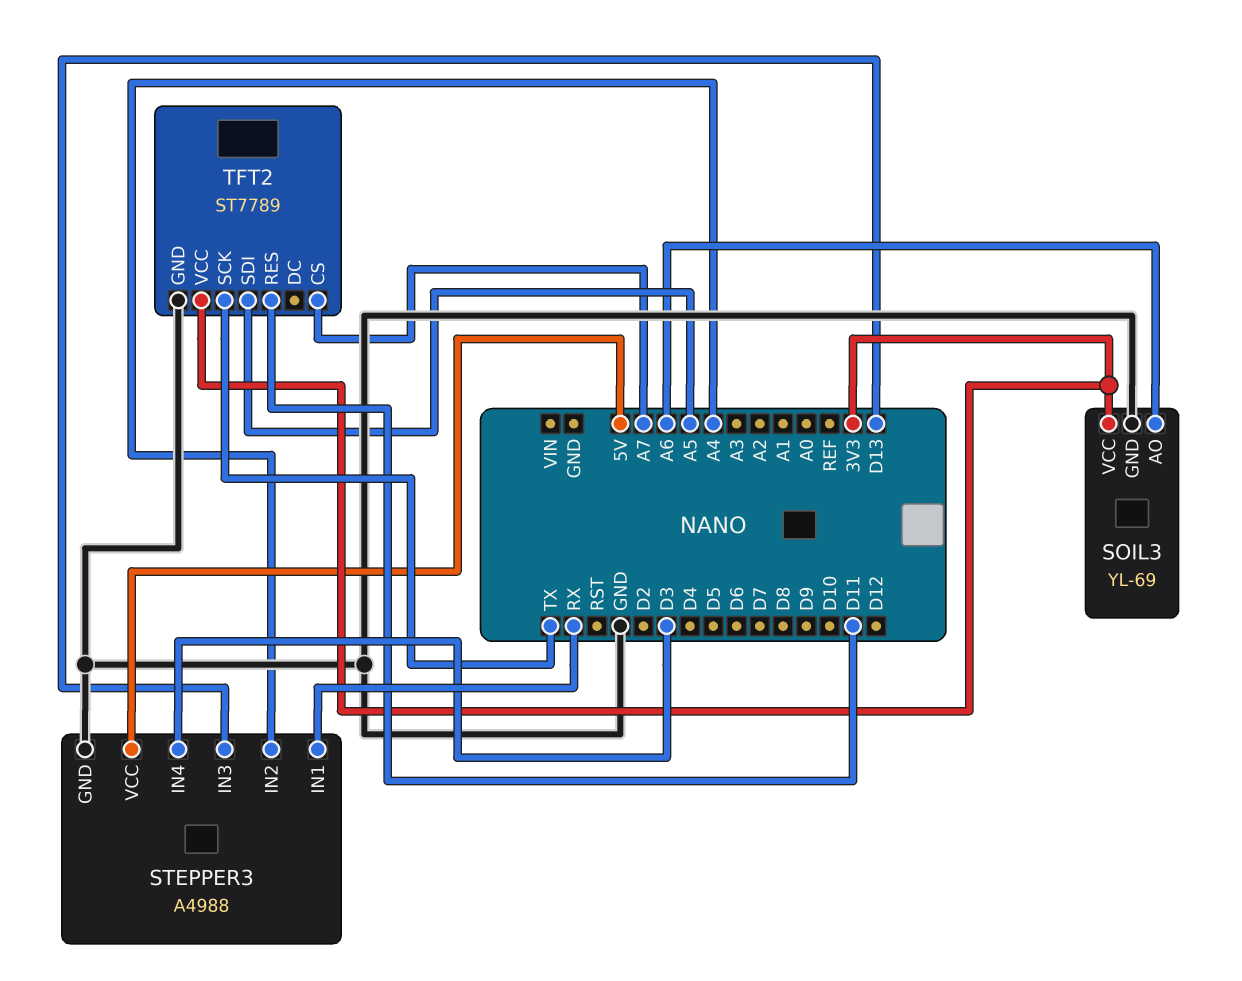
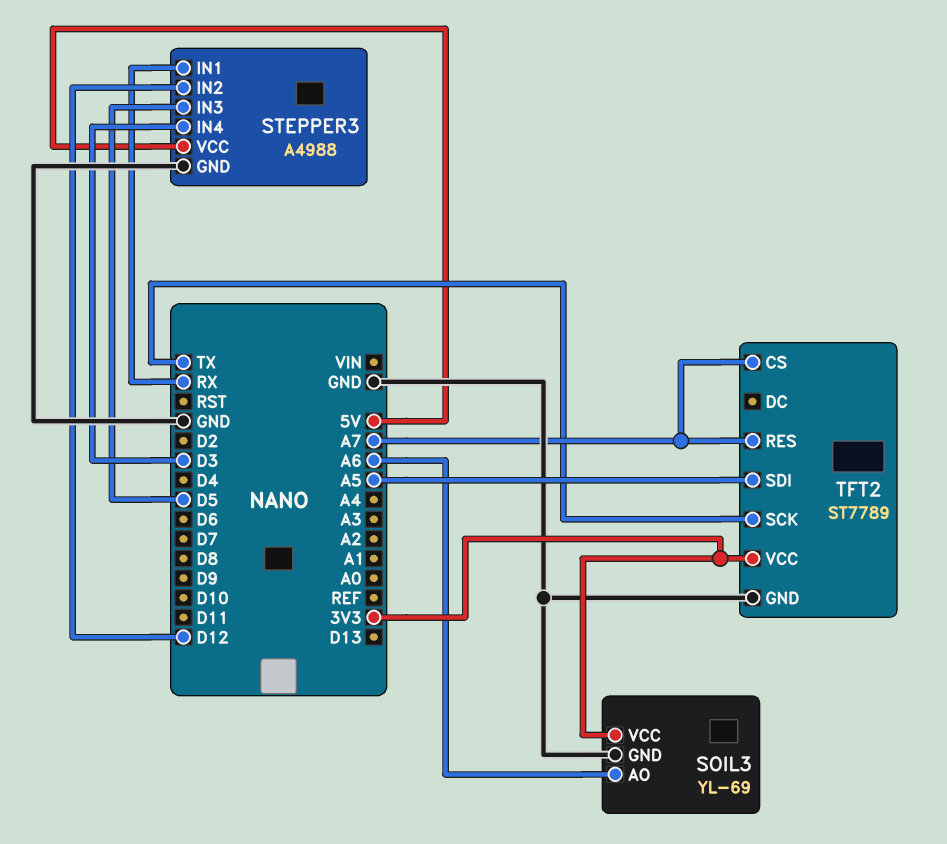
STEPPER3 pin IN2: A4 -> D12
STEPPER3 pin IN3: D13 -> D5
TFT2 pin RES: D11 -> A7

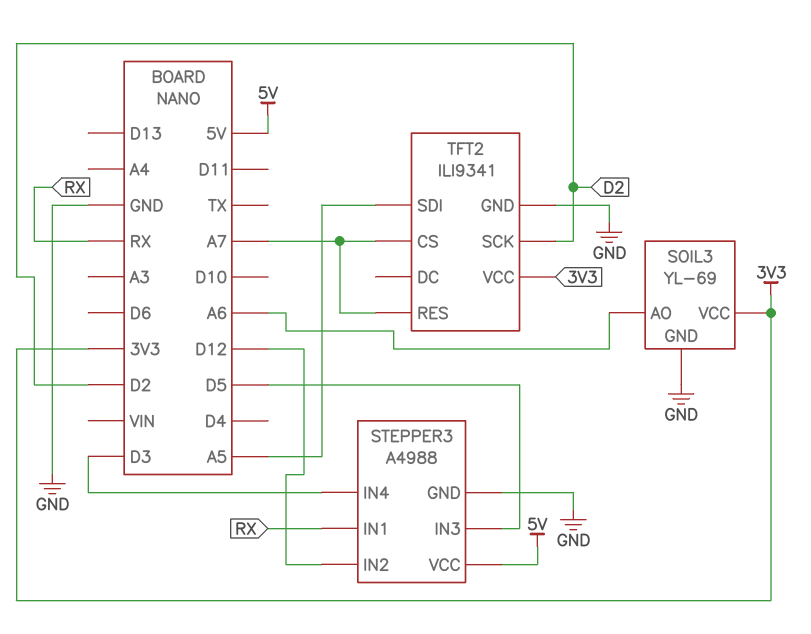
TFT2: ST7789 -> ILI9341
TFT2 pin SCK: TX -> D2

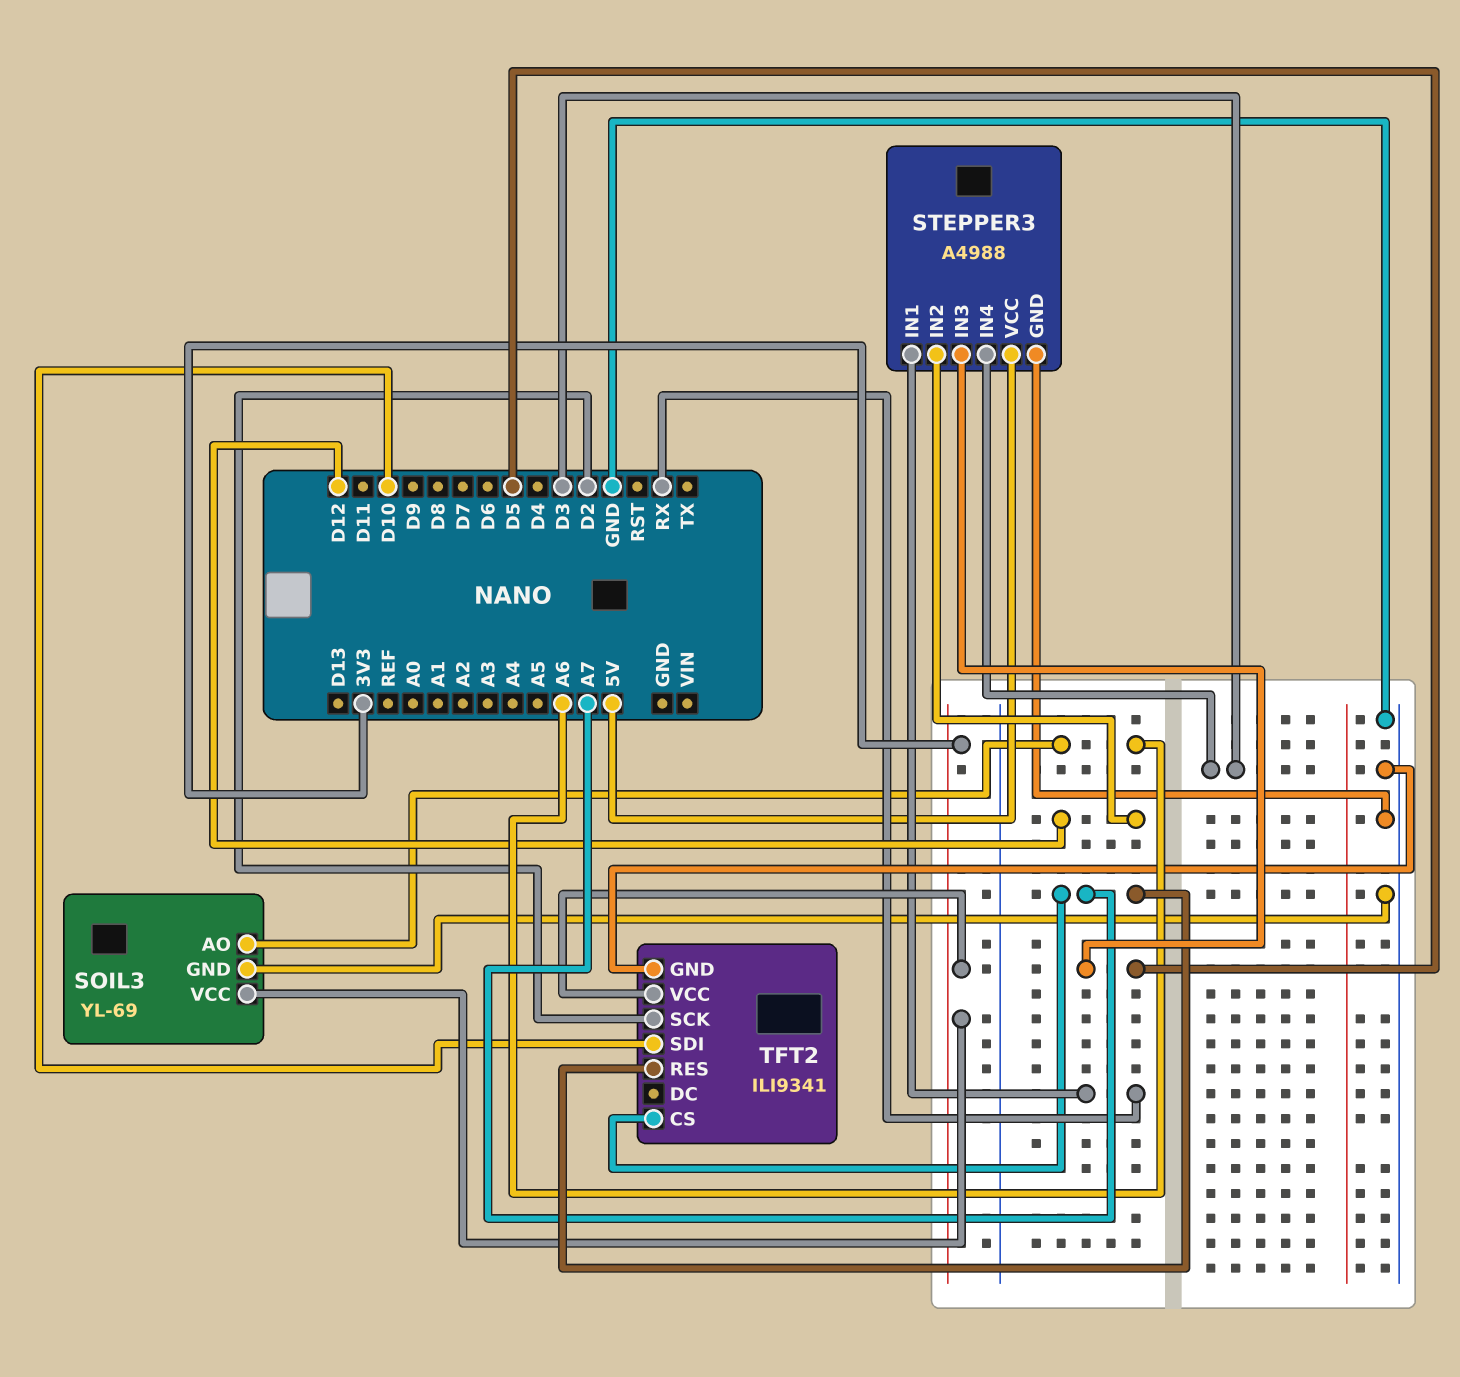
TFT2 pin SDI: A5 -> D10

